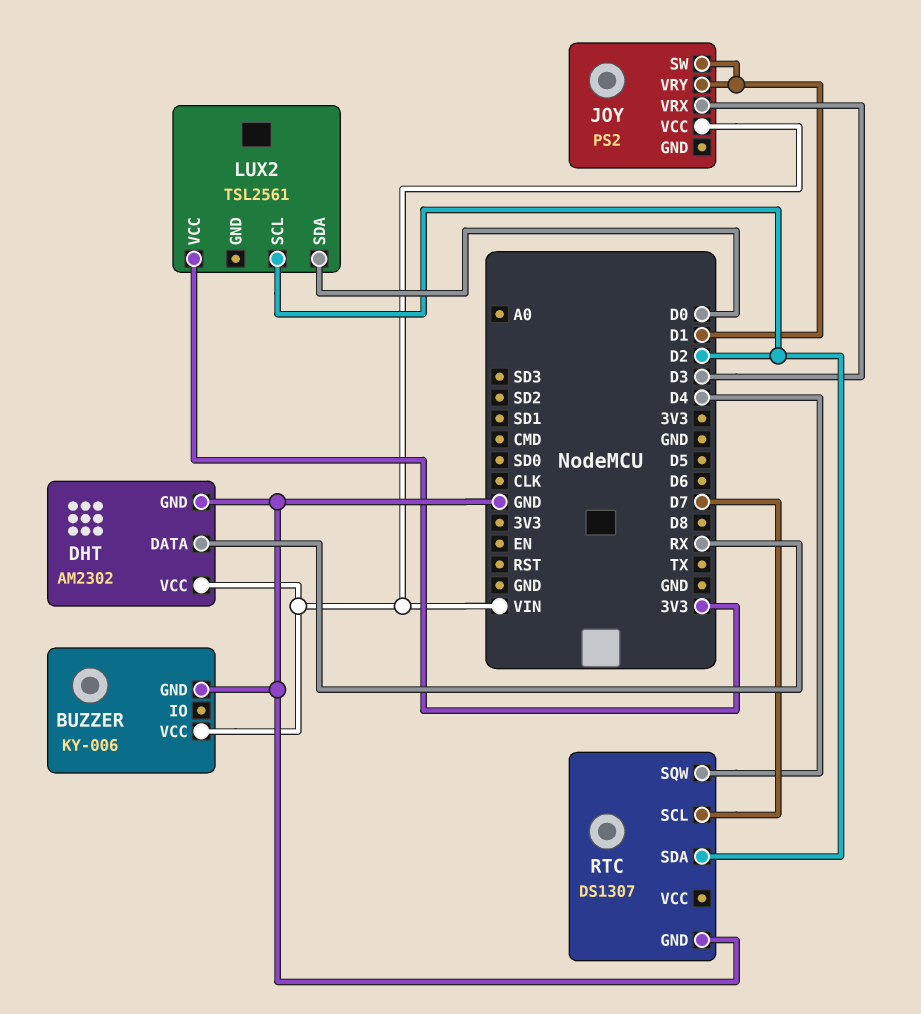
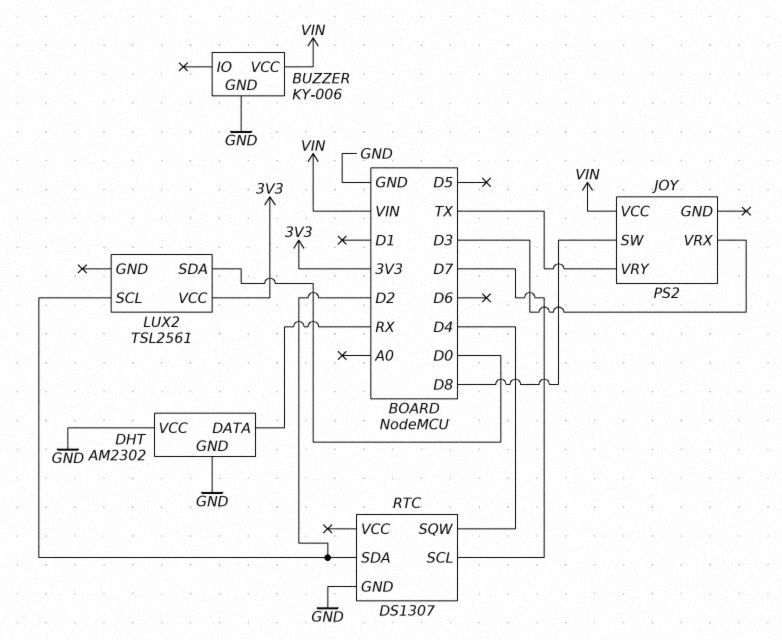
DHT pin VCC: VIN -> GND
JOY pin SW: D1 -> D8
JOY pin VRY: D1 -> TX

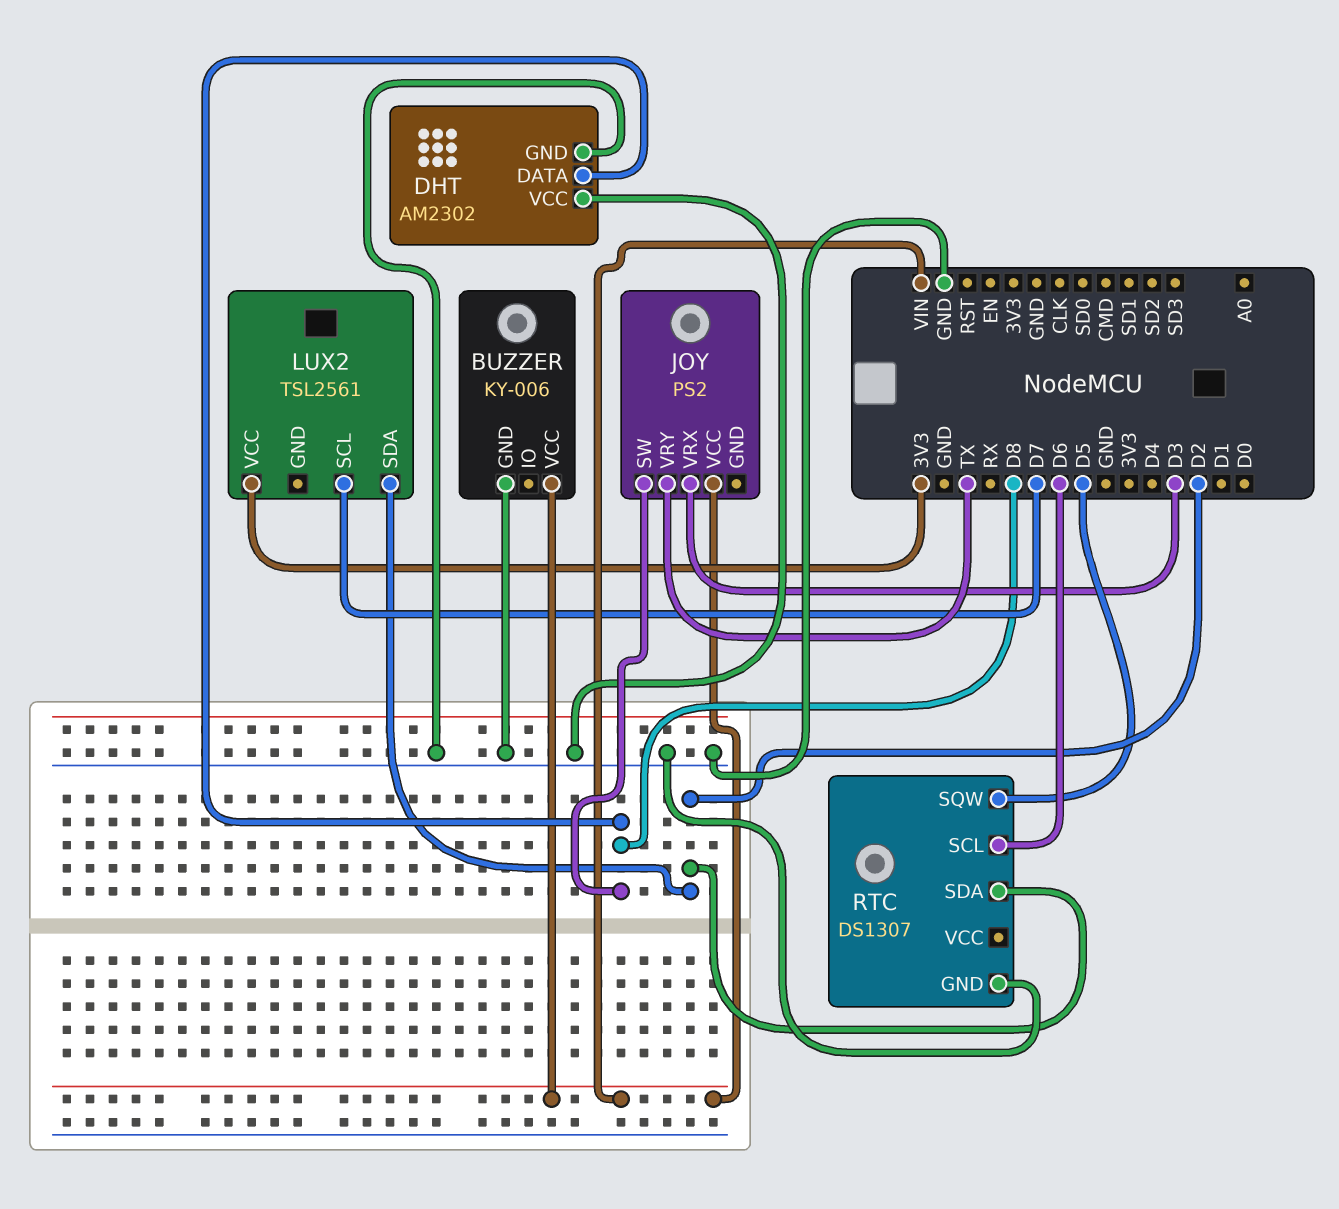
DHT pin DATA: RX -> D8
LUX2 pin SCL: D2 -> D7
LUX2 pin SDA: D0 -> D2
RTC pin SCL: D7 -> D6
RTC pin SQW: D4 -> D5

